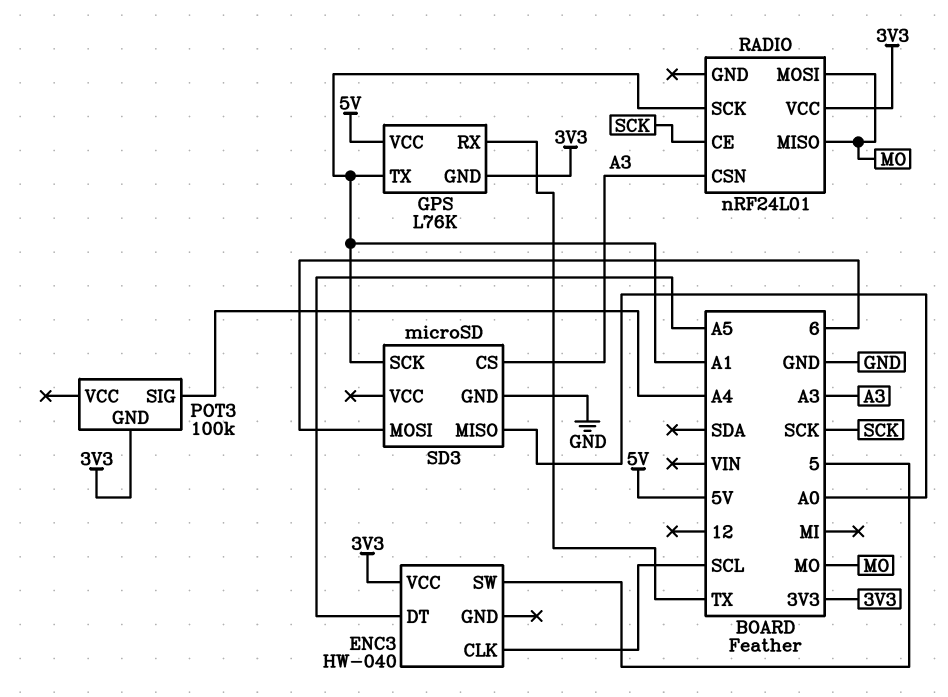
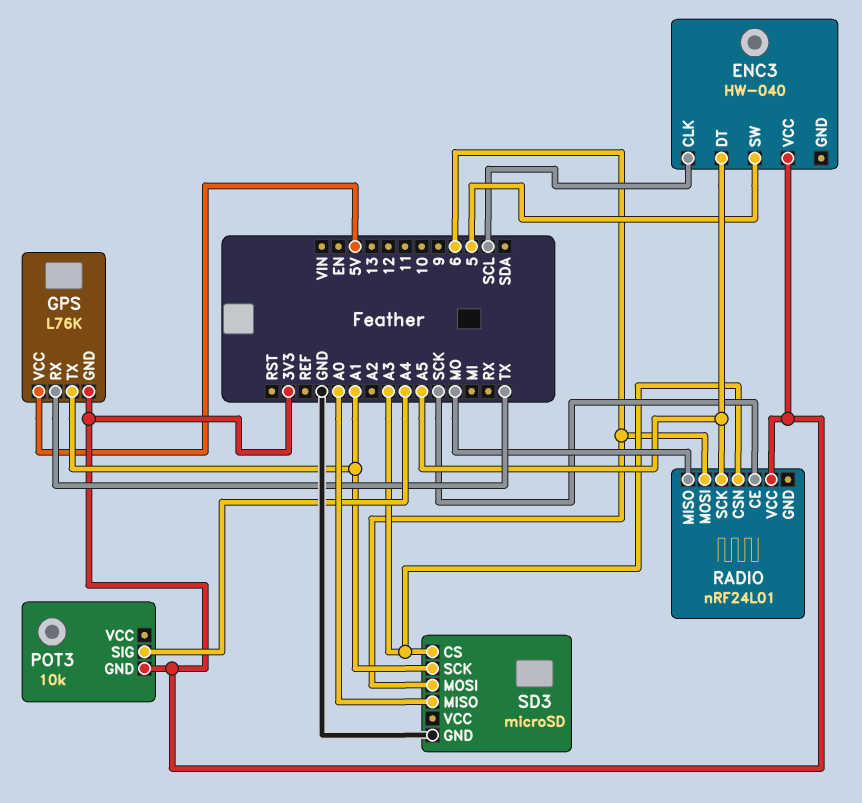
POT3: 100k -> 10k
RADIO pin MOSI: MO -> 6
RADIO pin SCK: A1 -> A5

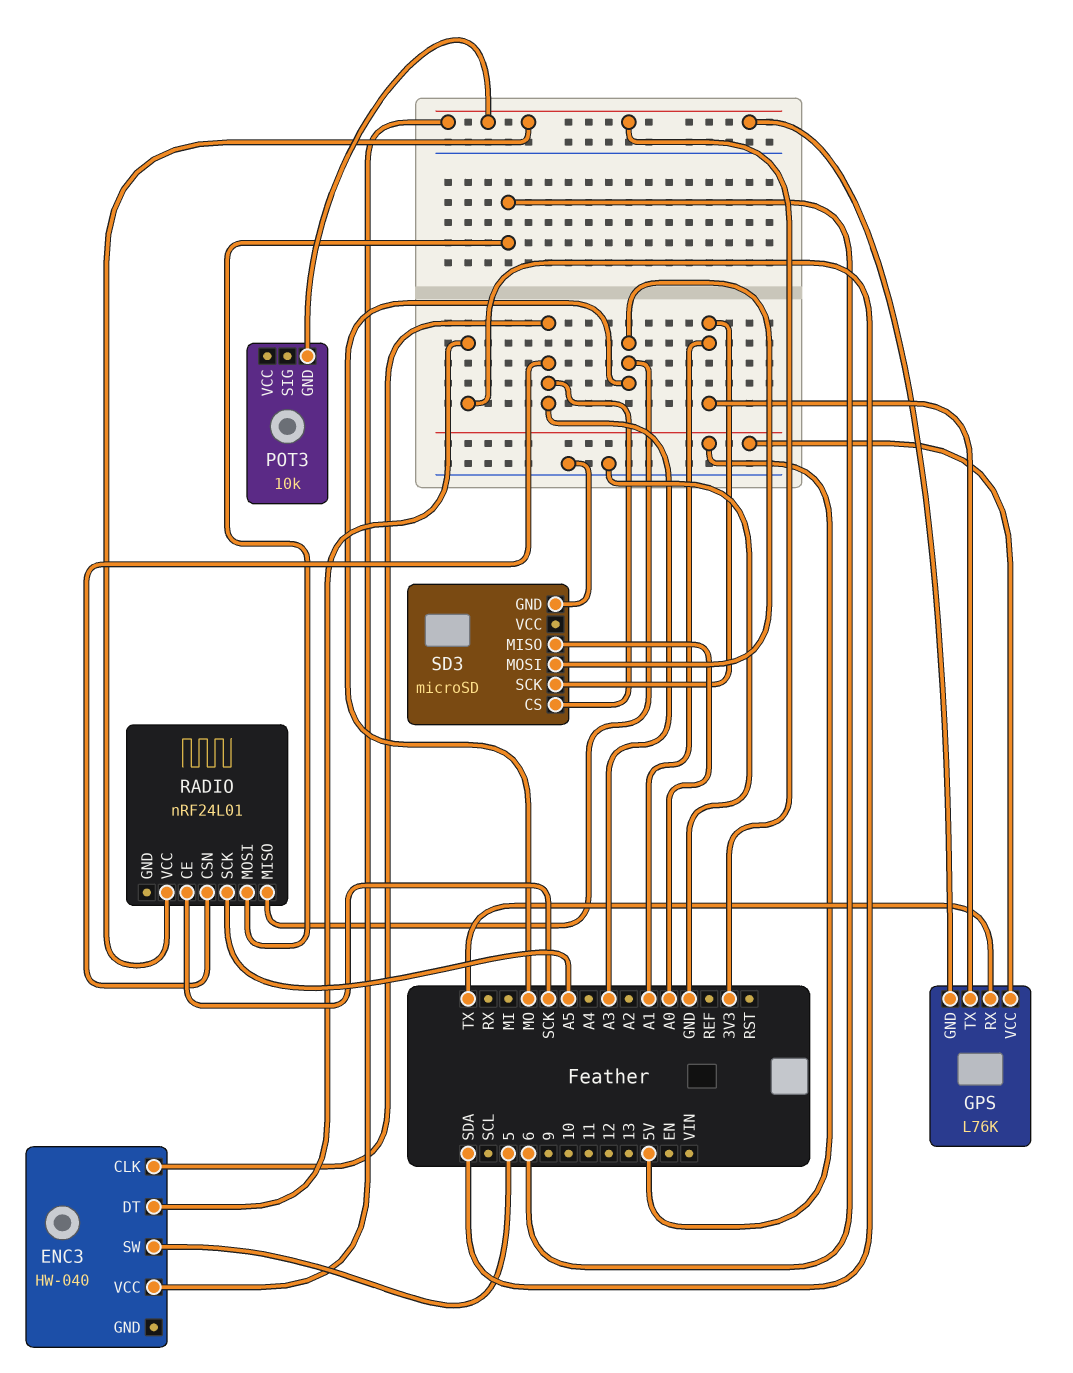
ENC3 pin CLK: SCL -> A3
ENC3 pin DT: A5 -> SDA
POT3 pin SIG: A4 -> none
SD3 pin MOSI: 6 -> MO

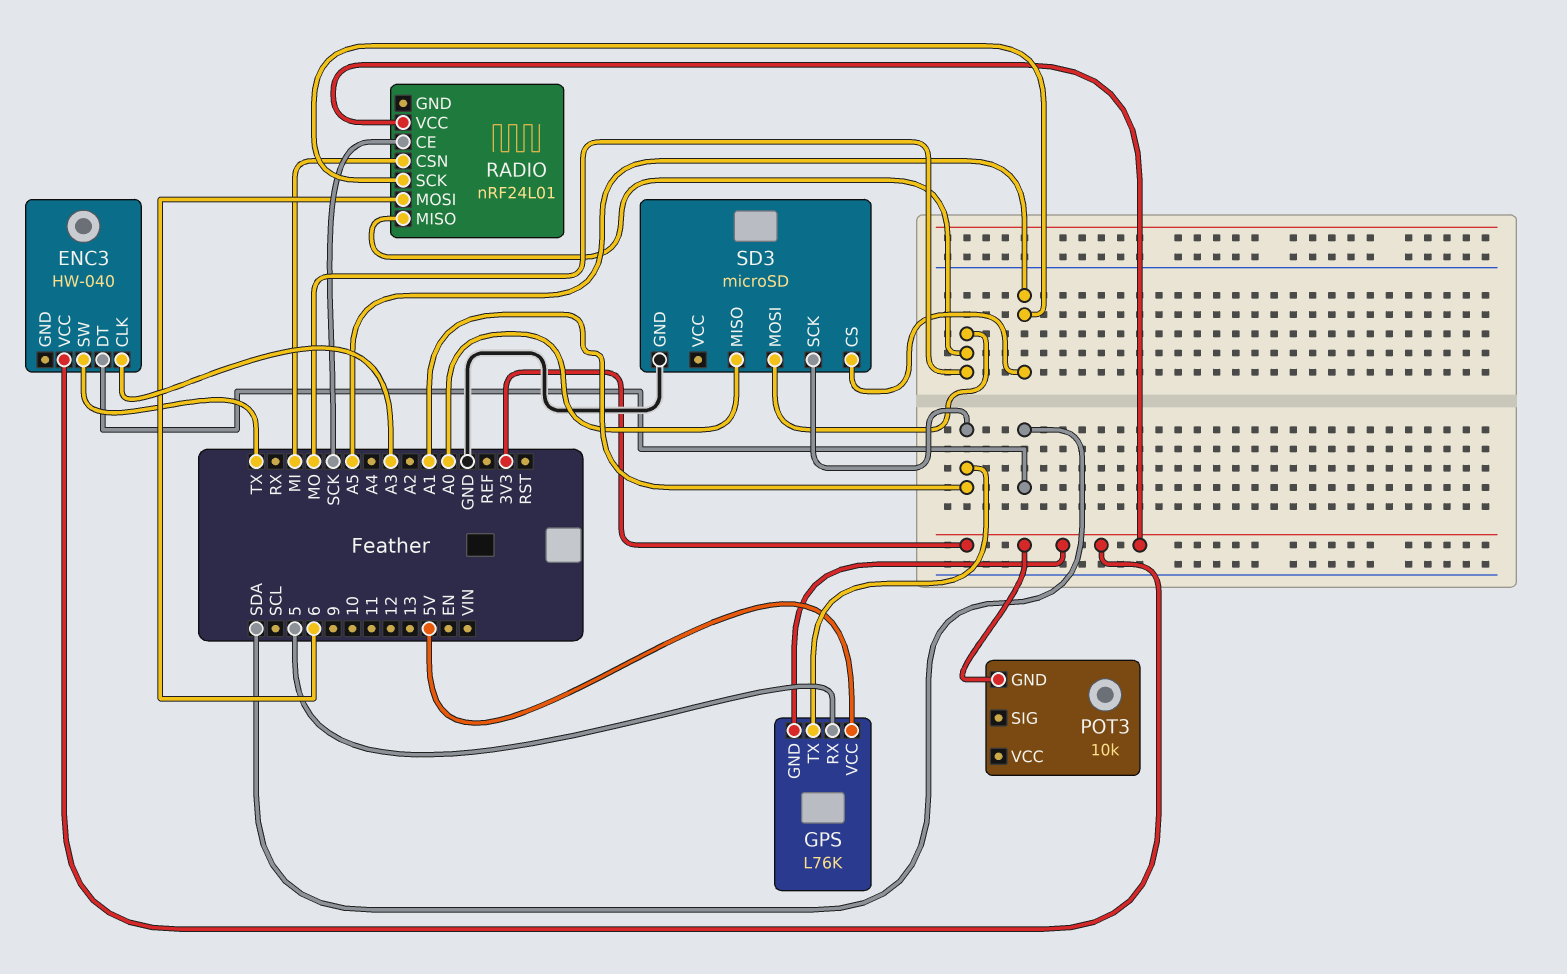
ENC3 pin SW: 5 -> TX
GPS pin RX: TX -> 5
RADIO pin CSN: A3 -> MI
SD3 pin CS: A3 -> A5

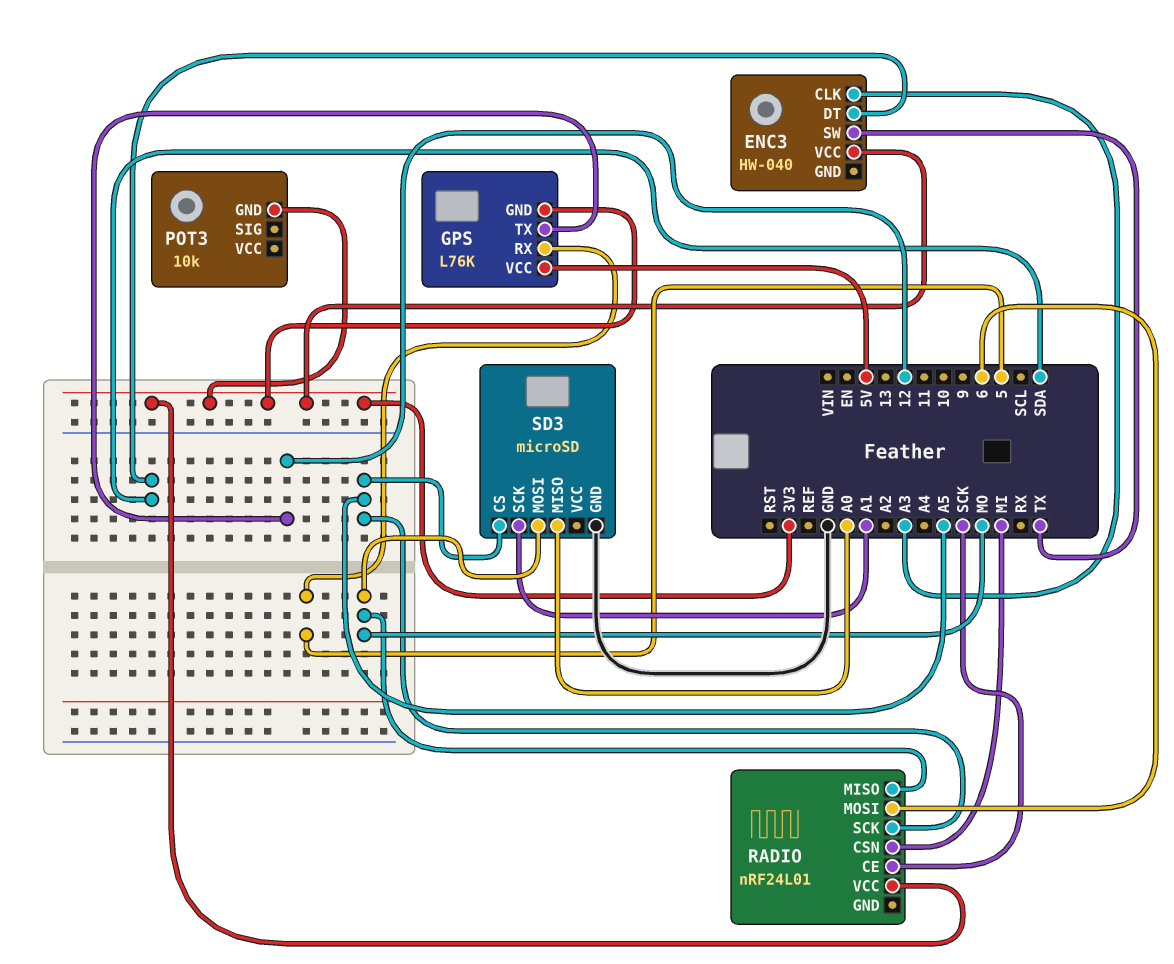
GPS pin TX: A1 -> 12

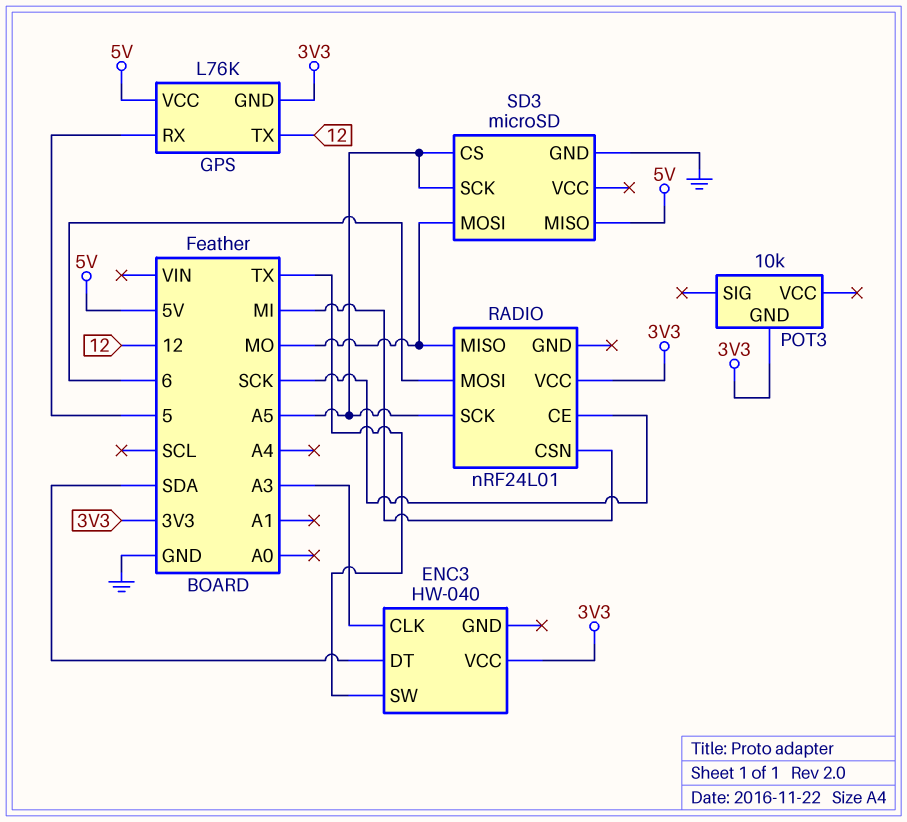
SD3 pin MISO: A0 -> 5V
SD3 pin SCK: A1 -> A5

